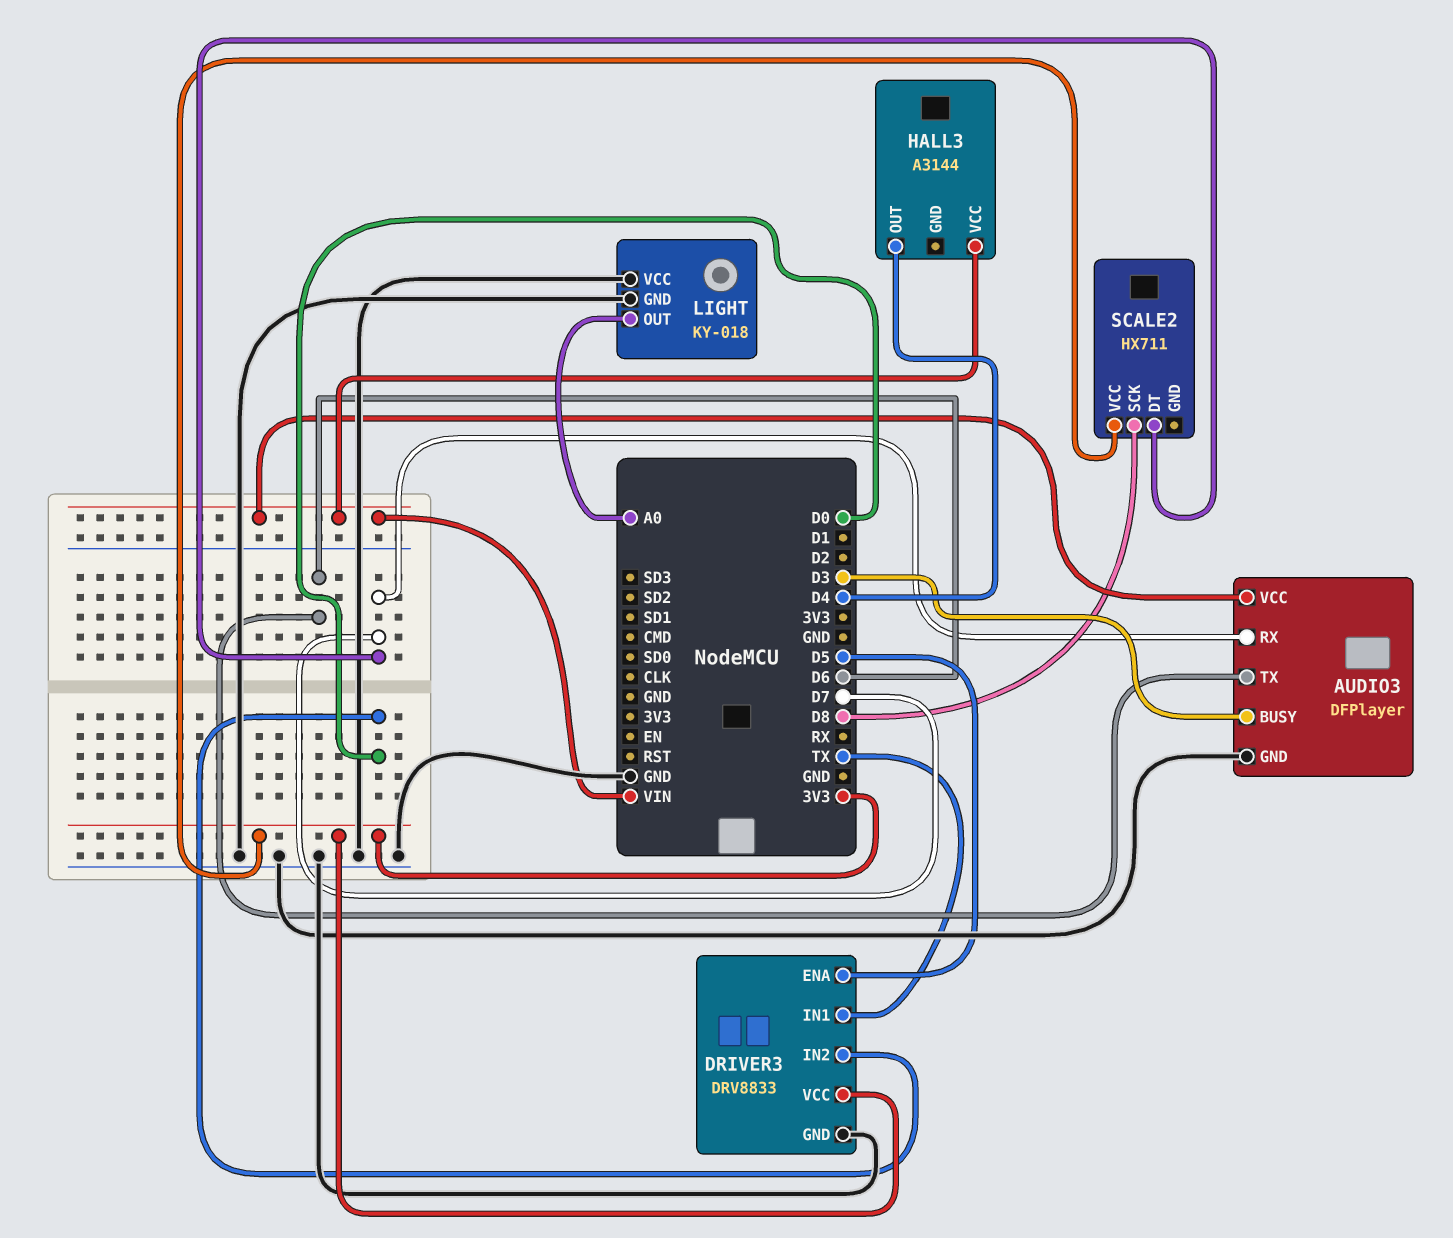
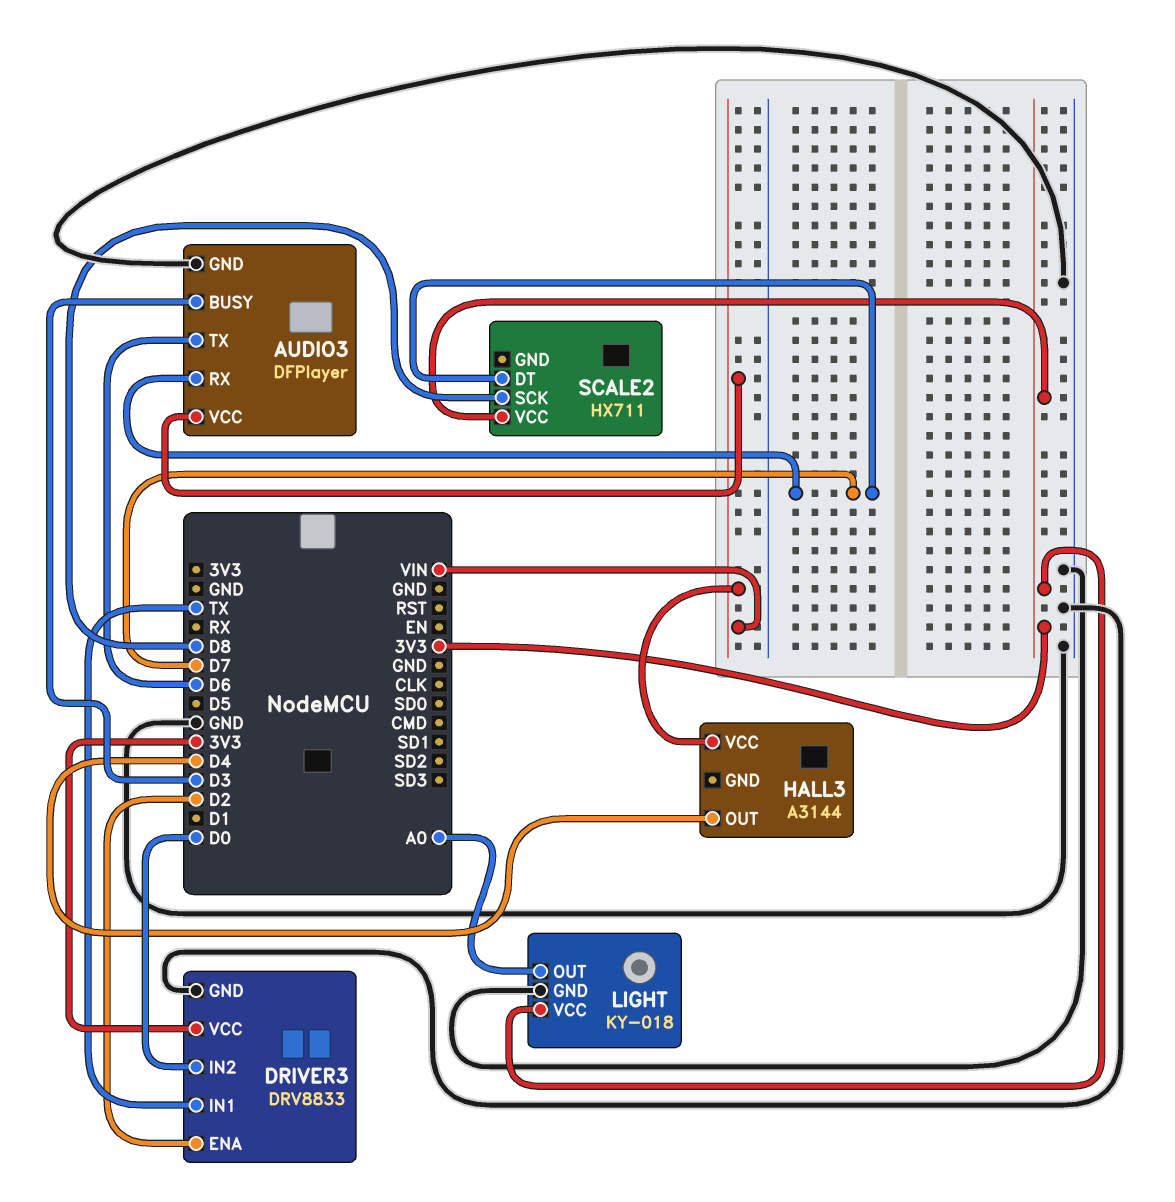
DRIVER3 pin ENA: D5 -> D2
LIGHT pin VCC: GND -> 3V3

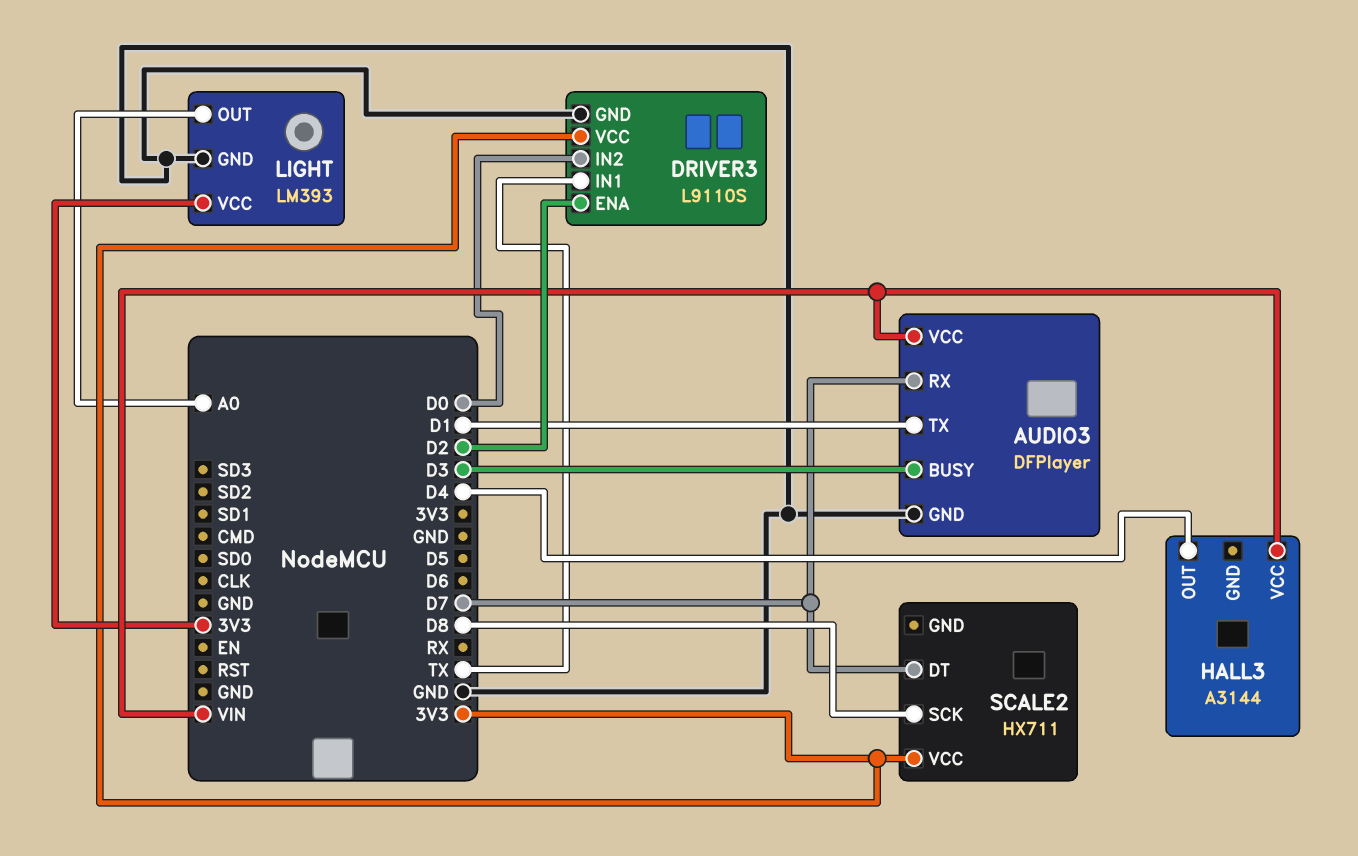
AUDIO3 pin TX: D6 -> D1
DRIVER3: DRV8833 -> L9110S
LIGHT: KY-018 -> LM393

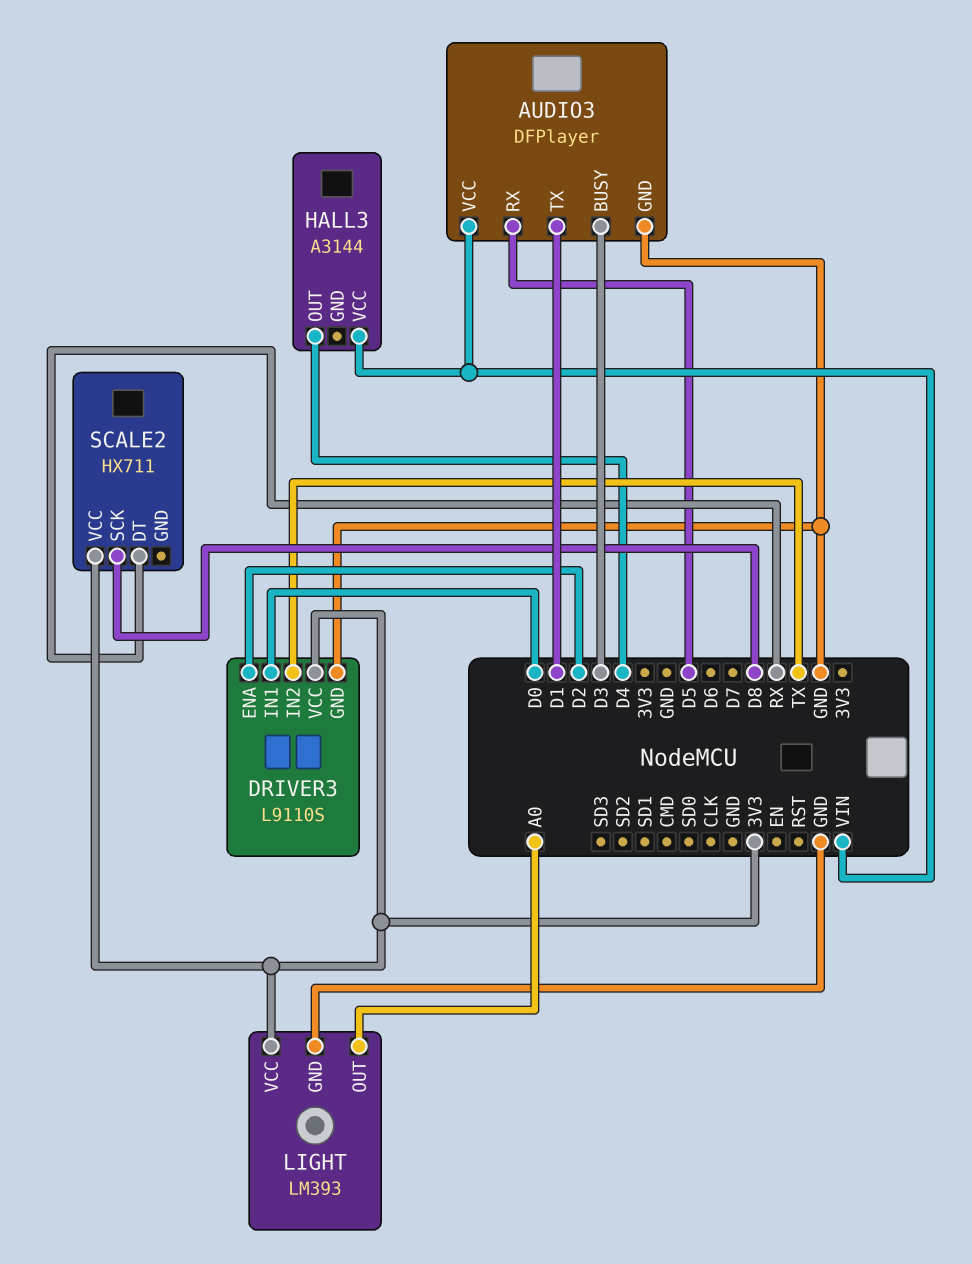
AUDIO3 pin RX: D7 -> D5
DRIVER3 pin IN1: TX -> D0
DRIVER3 pin IN2: D0 -> TX
SCALE2 pin DT: D7 -> RX

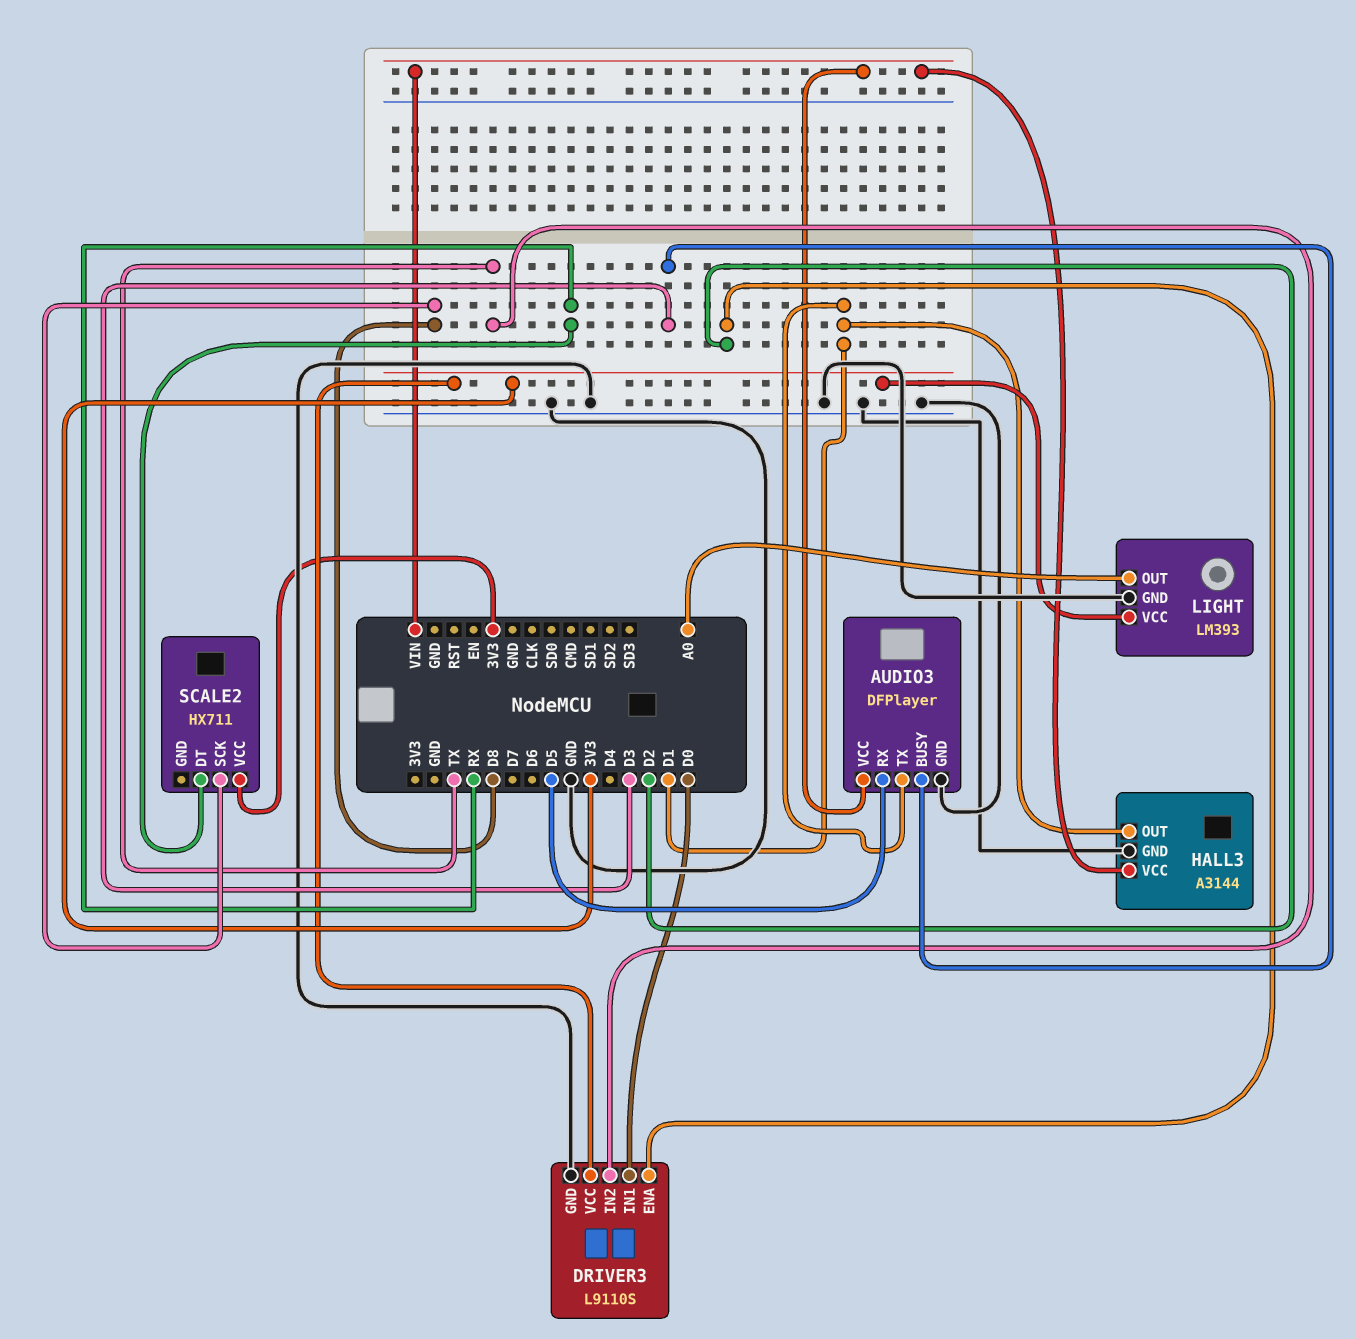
HALL3 pin GND: none -> GND
HALL3 pin OUT: D4 -> D1

